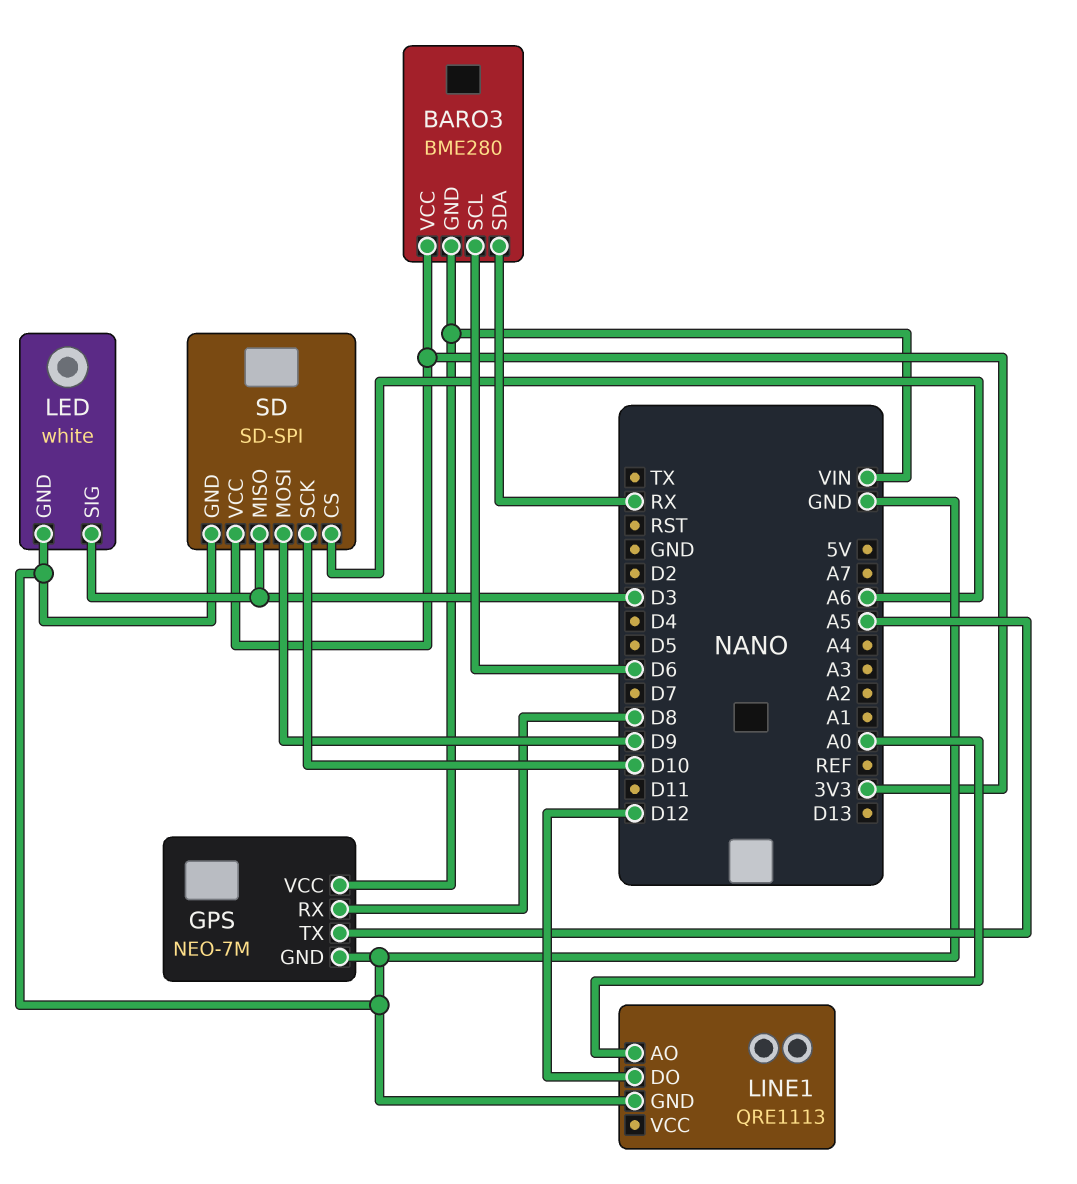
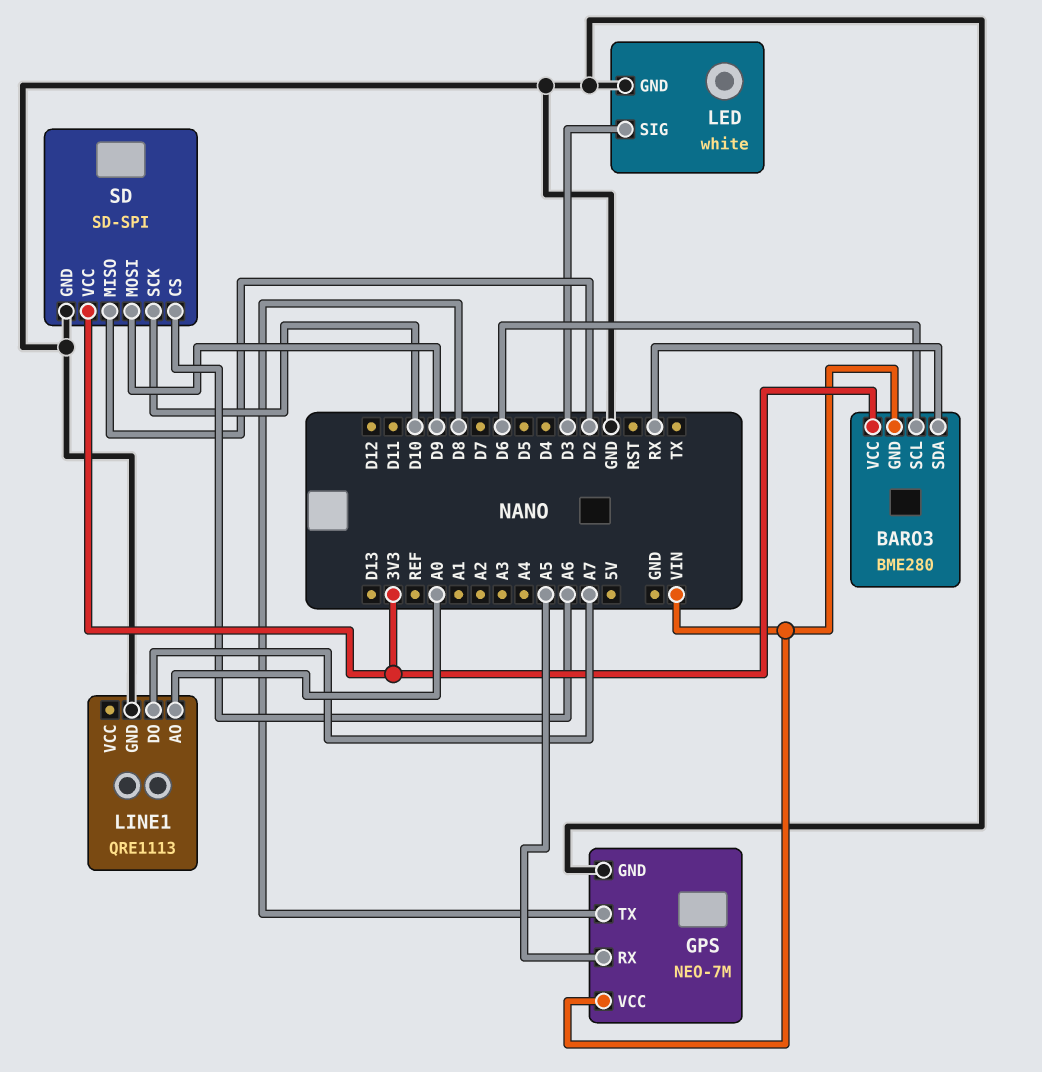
GPS pin RX: D8 -> A5
GPS pin TX: A5 -> D8
LINE1 pin DO: D12 -> A7
SD pin MISO: D3 -> D2

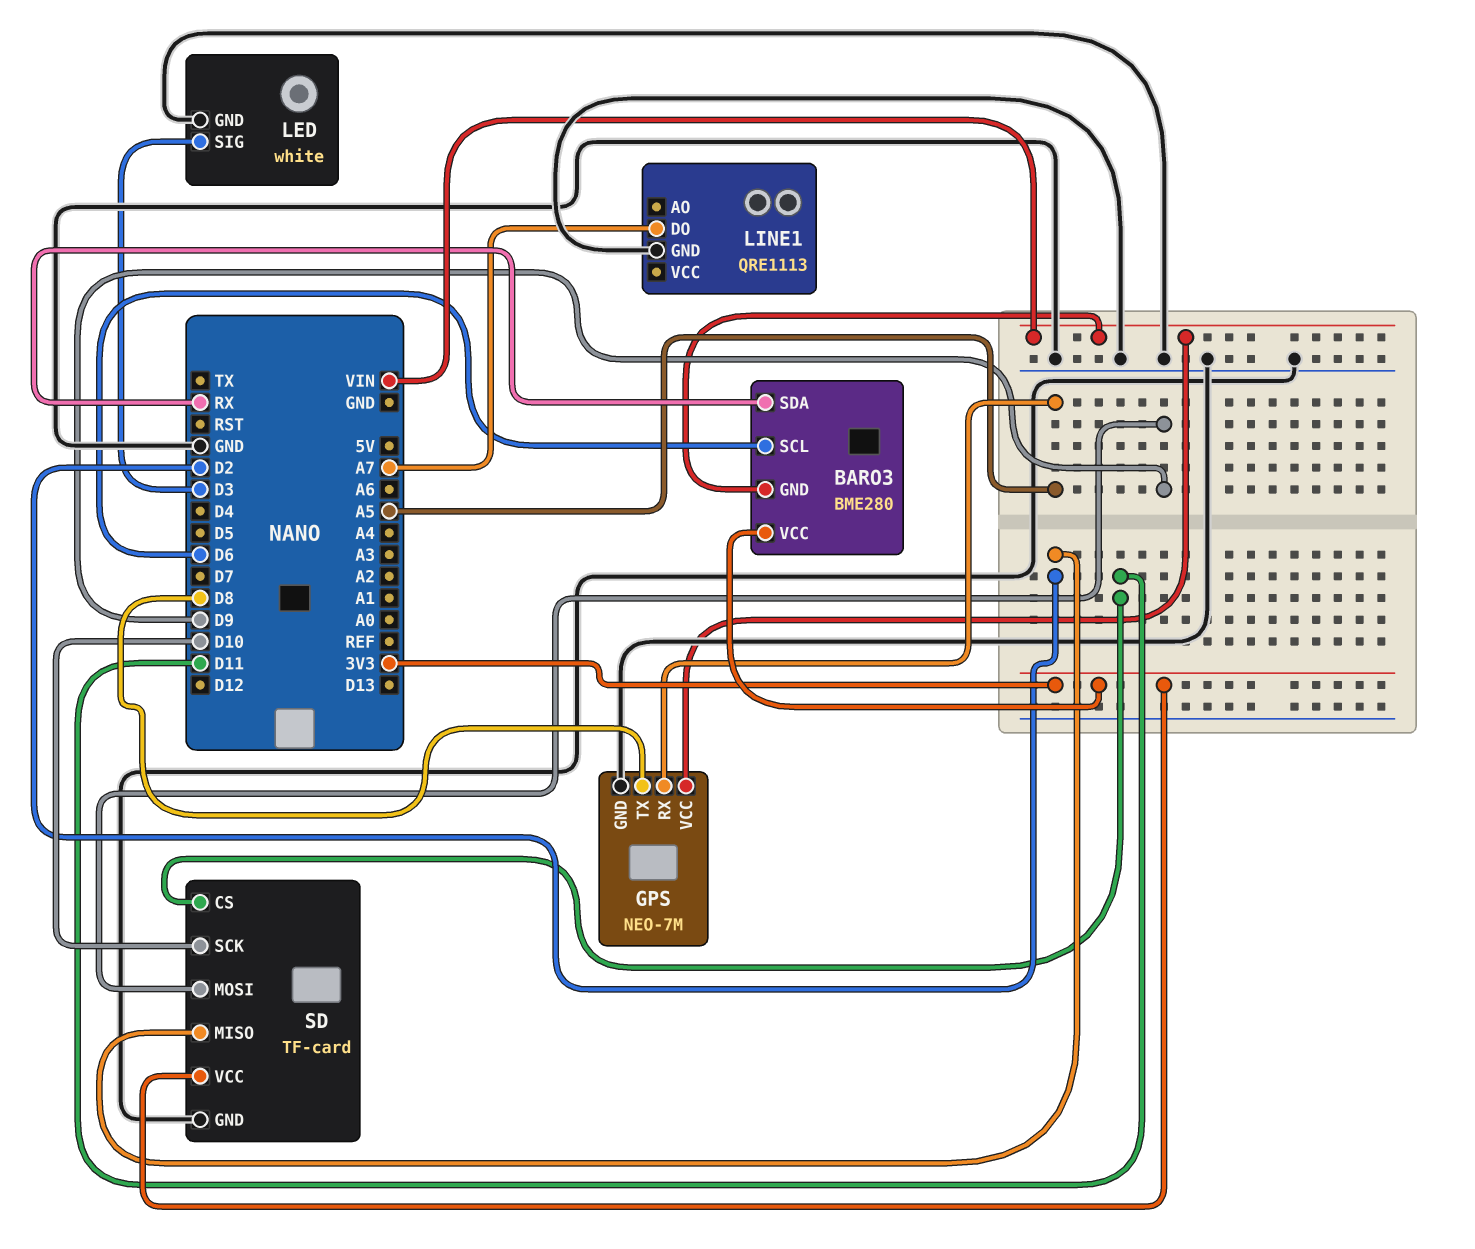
LINE1 pin AO: A0 -> none
SD: SD-SPI -> TF-card
SD pin CS: A6 -> D11

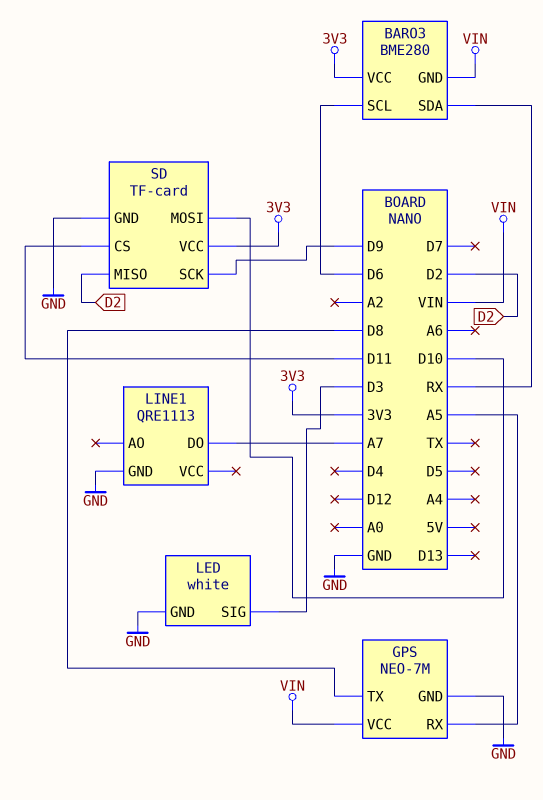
SD pin MOSI: D9 -> D10
SD pin SCK: D10 -> D9

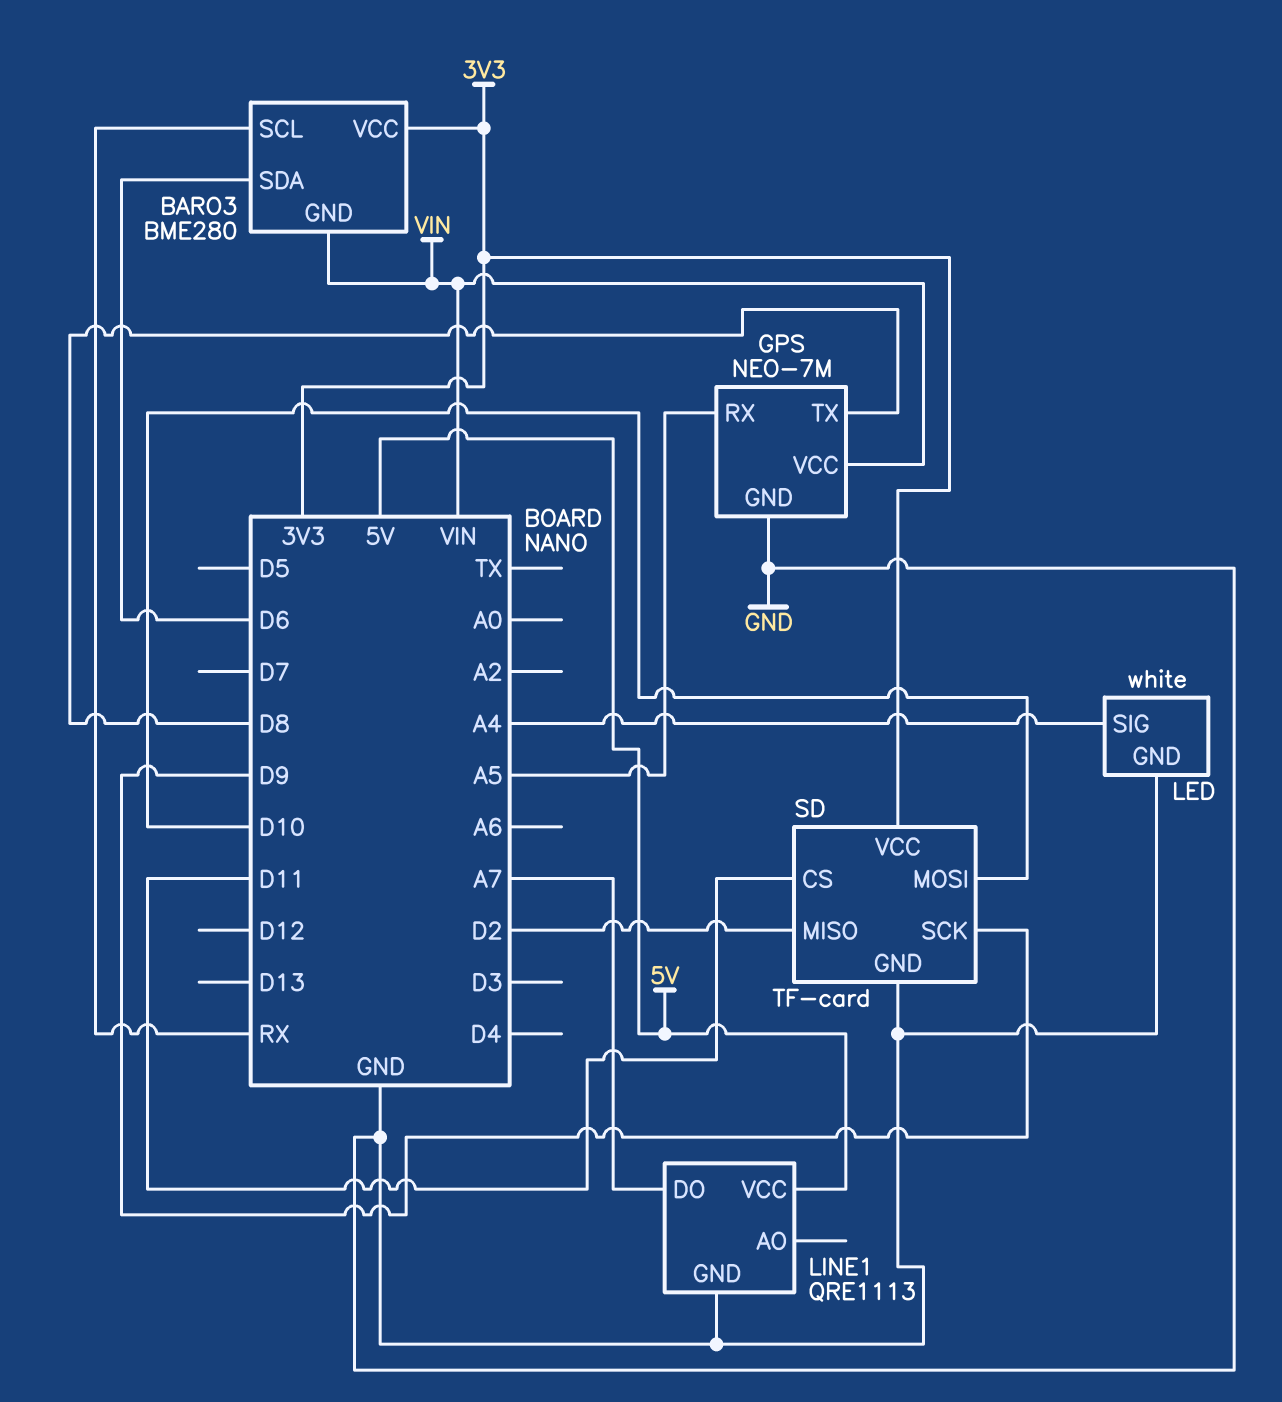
BARO3 pin SCL: D6 -> RX
BARO3 pin SDA: RX -> D6
LED pin SIG: D3 -> A4
LINE1 pin VCC: none -> 5V

